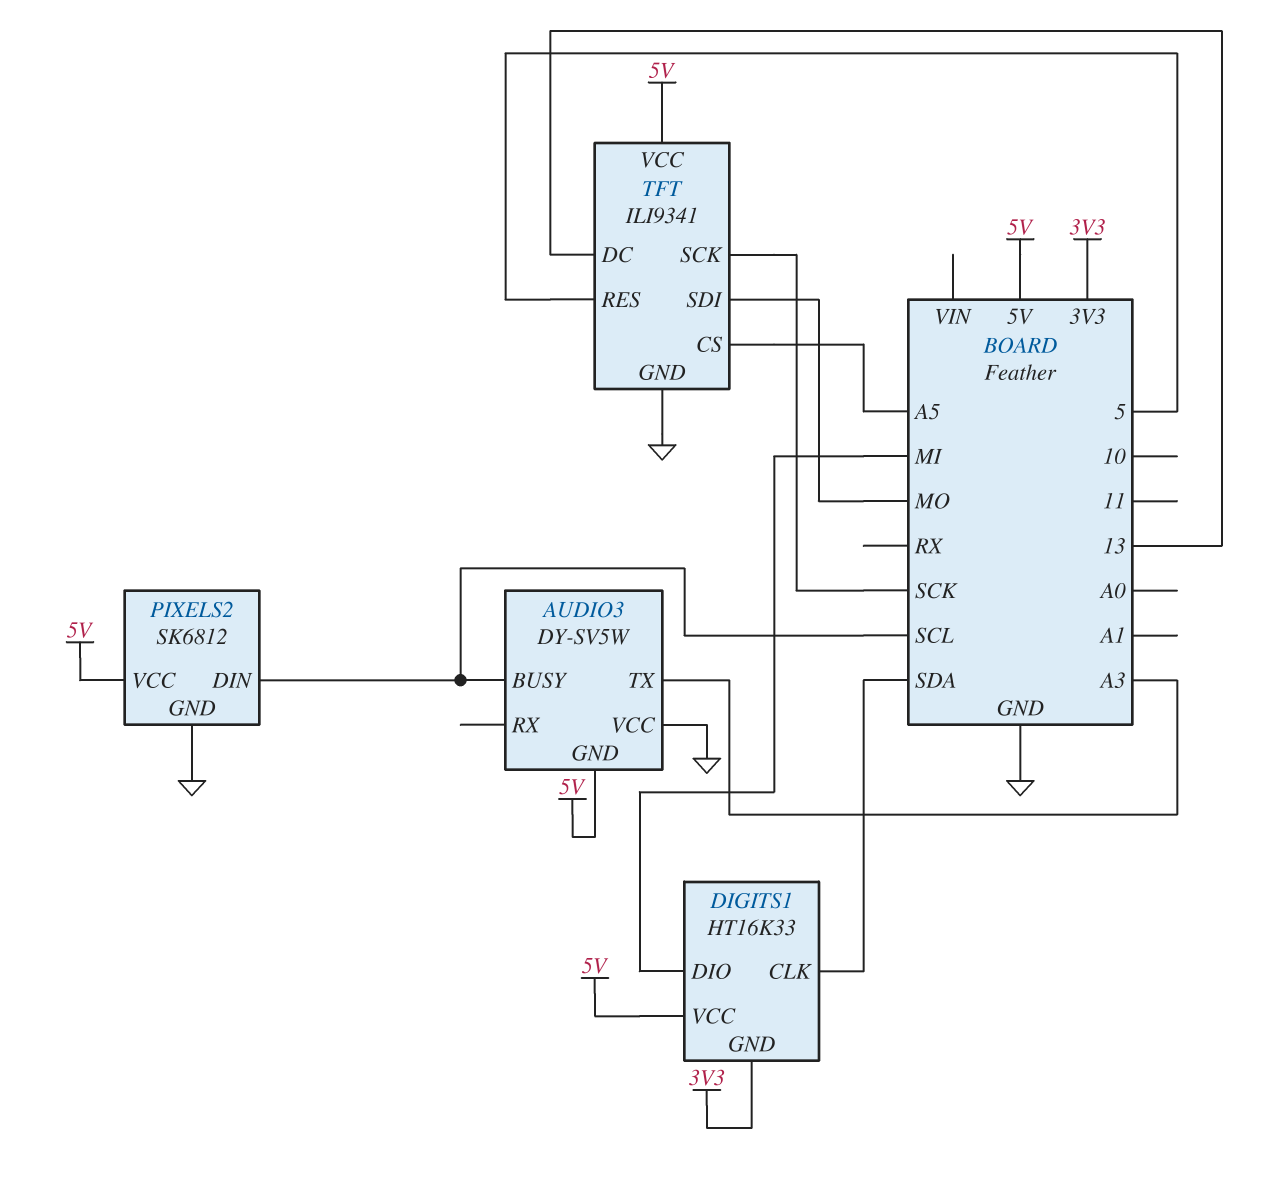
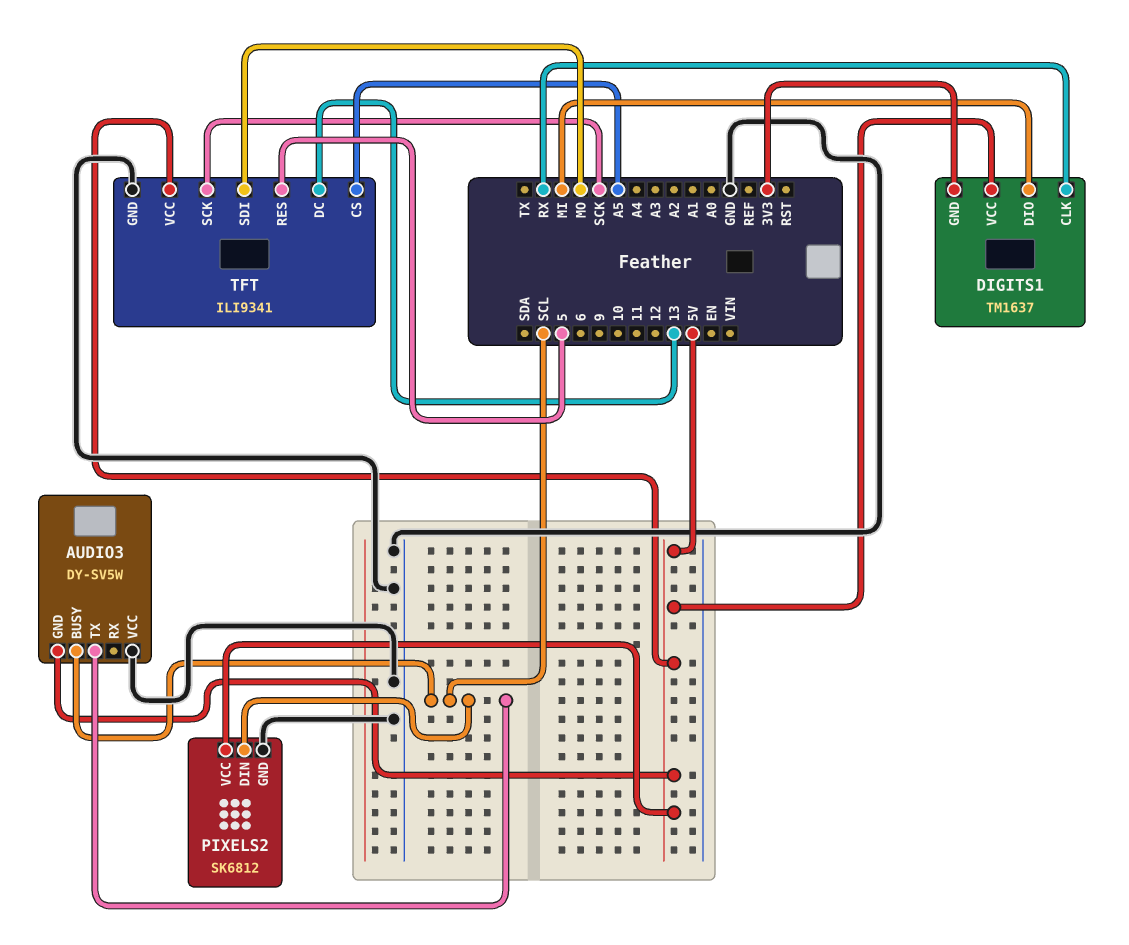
AUDIO3 pin TX: A3 -> SCL
DIGITS1: HT16K33 -> TM1637
DIGITS1 pin CLK: SDA -> RX

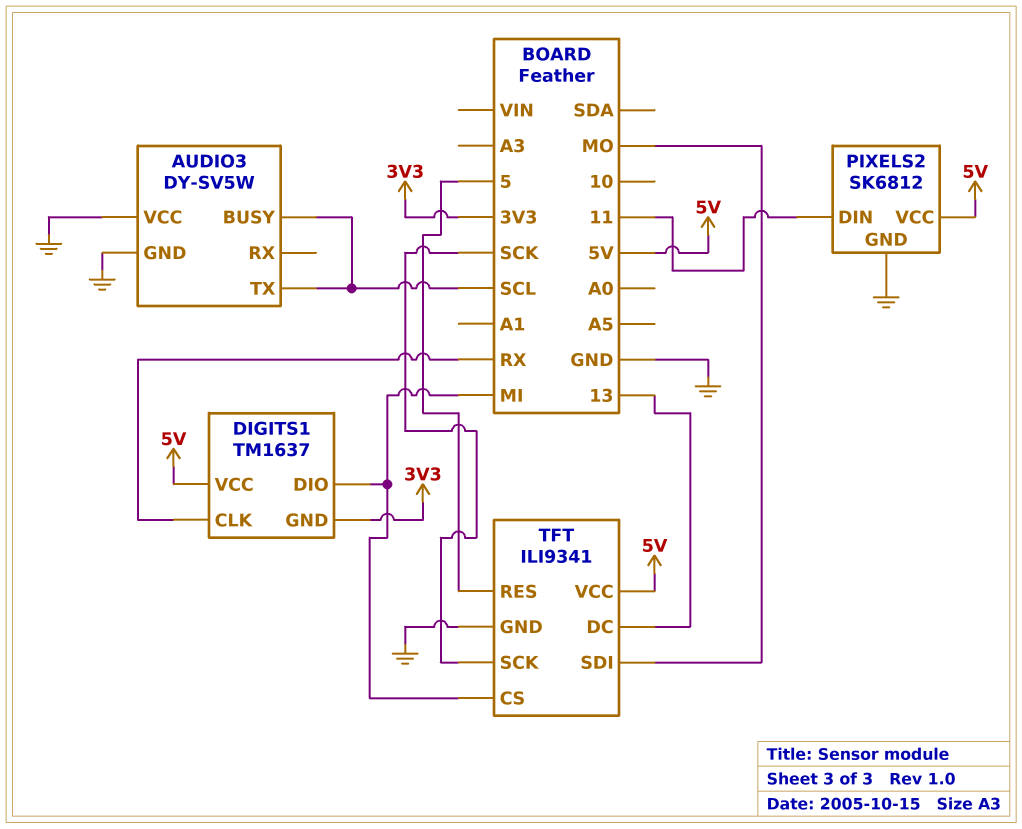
AUDIO3 pin GND: 5V -> GND
PIXELS2 pin DIN: SCL -> 11
TFT pin CS: A5 -> MI

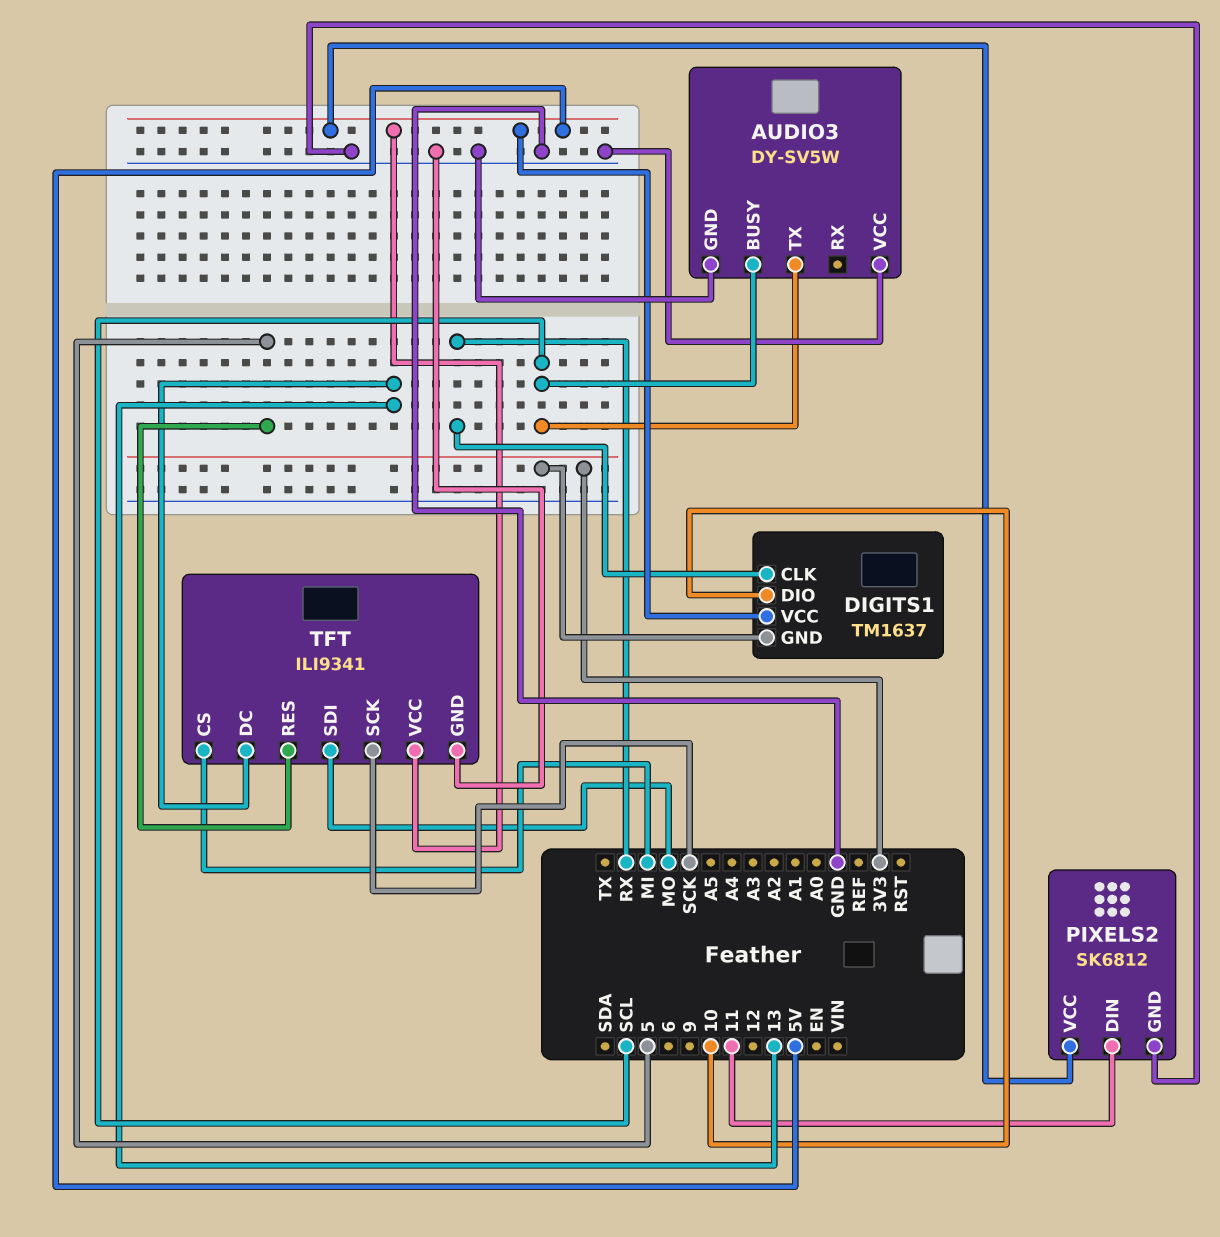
DIGITS1 pin DIO: MI -> 10

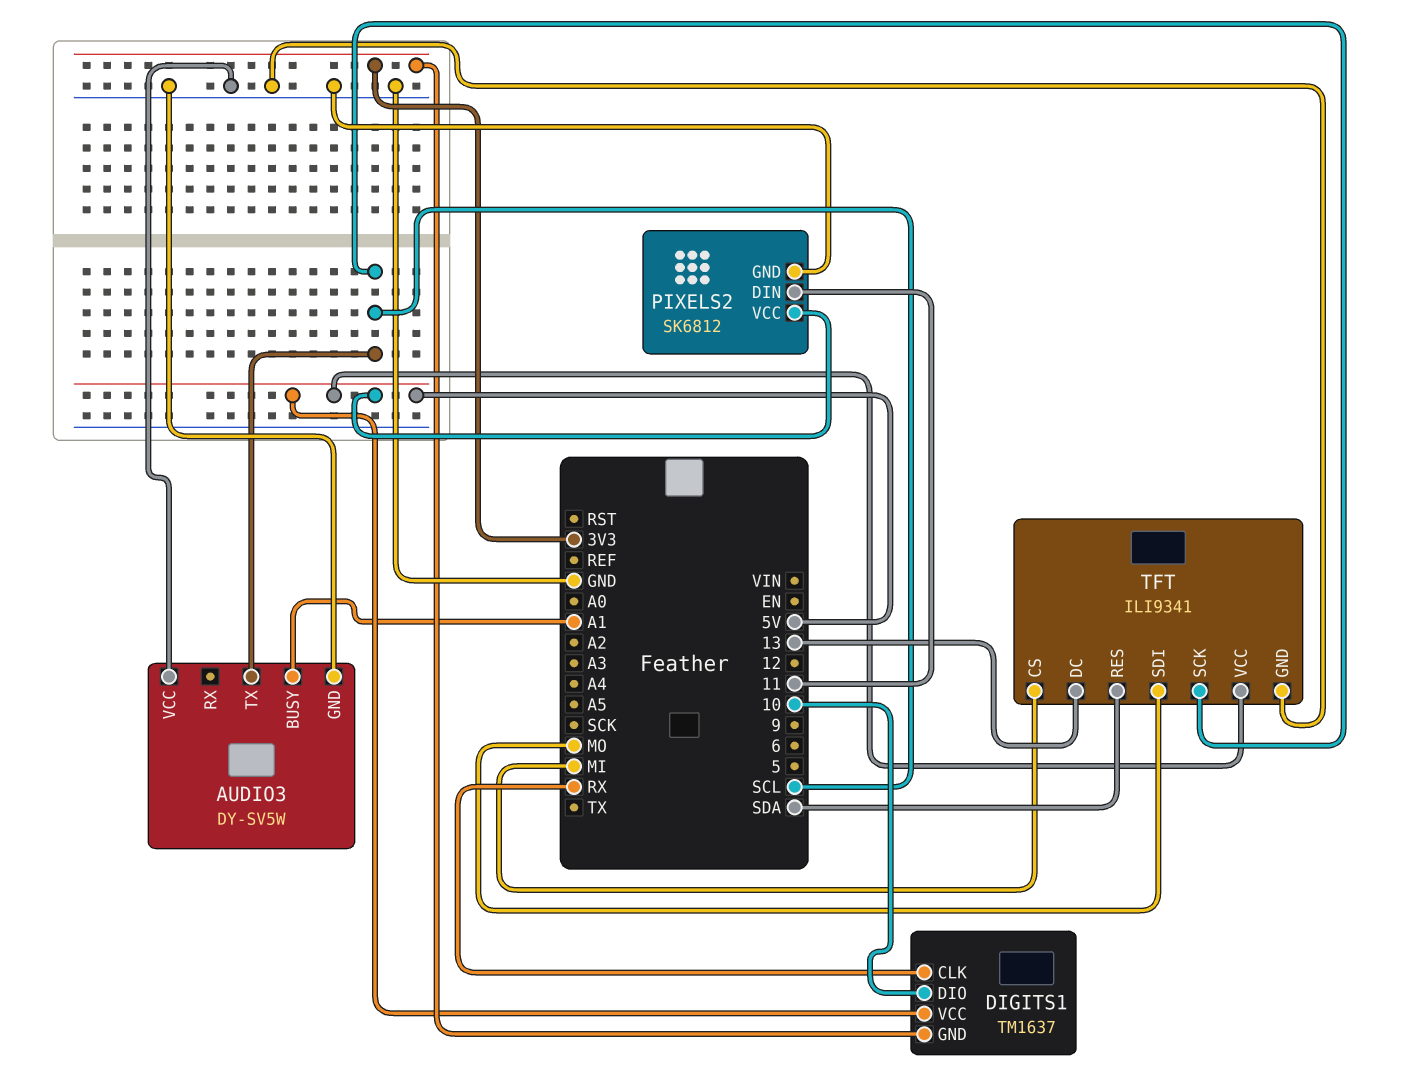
AUDIO3 pin BUSY: SCL -> A1
TFT pin RES: 5 -> SDA
TFT pin SCK: SCK -> SCL

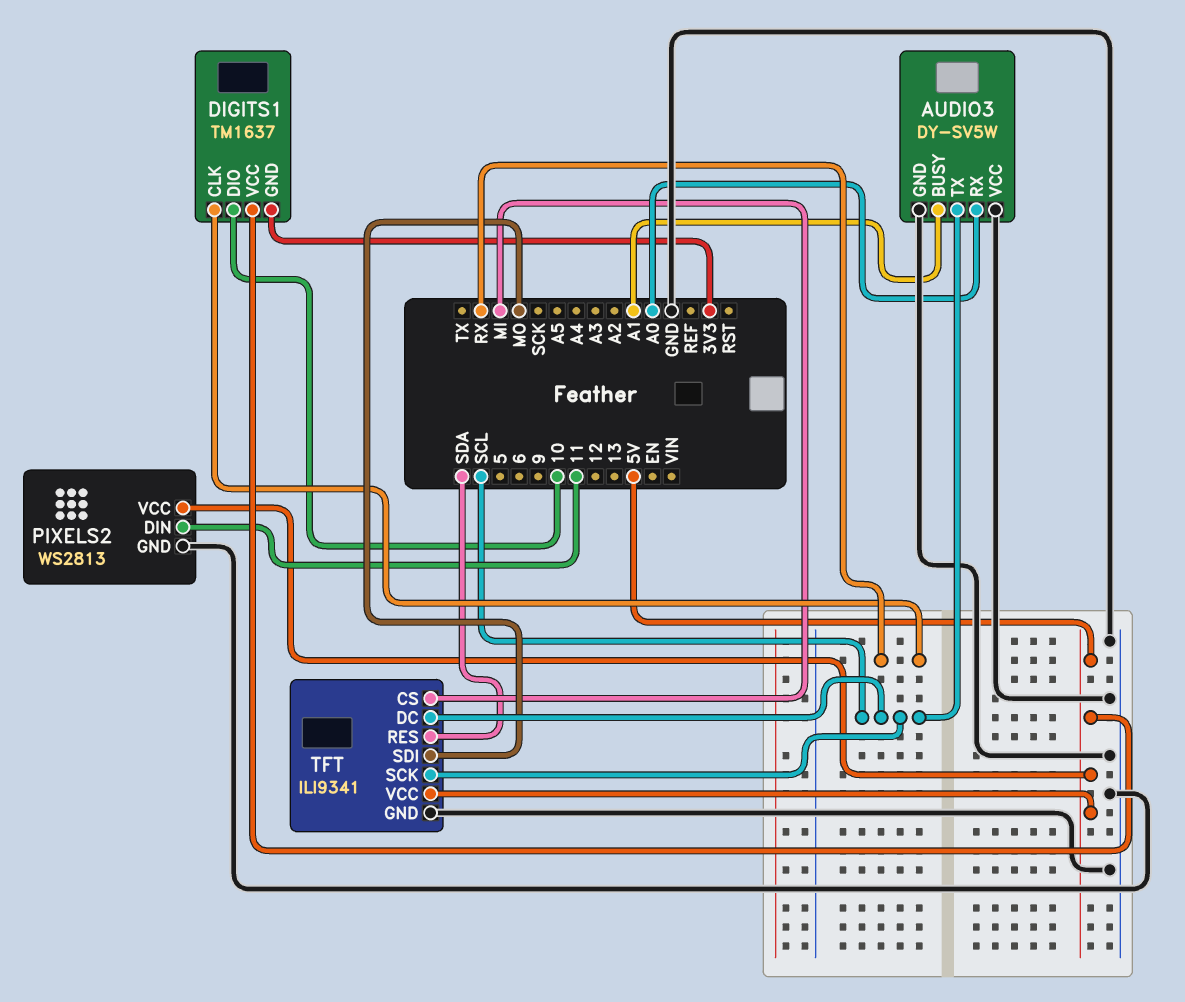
AUDIO3 pin RX: none -> A0
PIXELS2: SK6812 -> WS2813
TFT pin DC: 13 -> SCL

